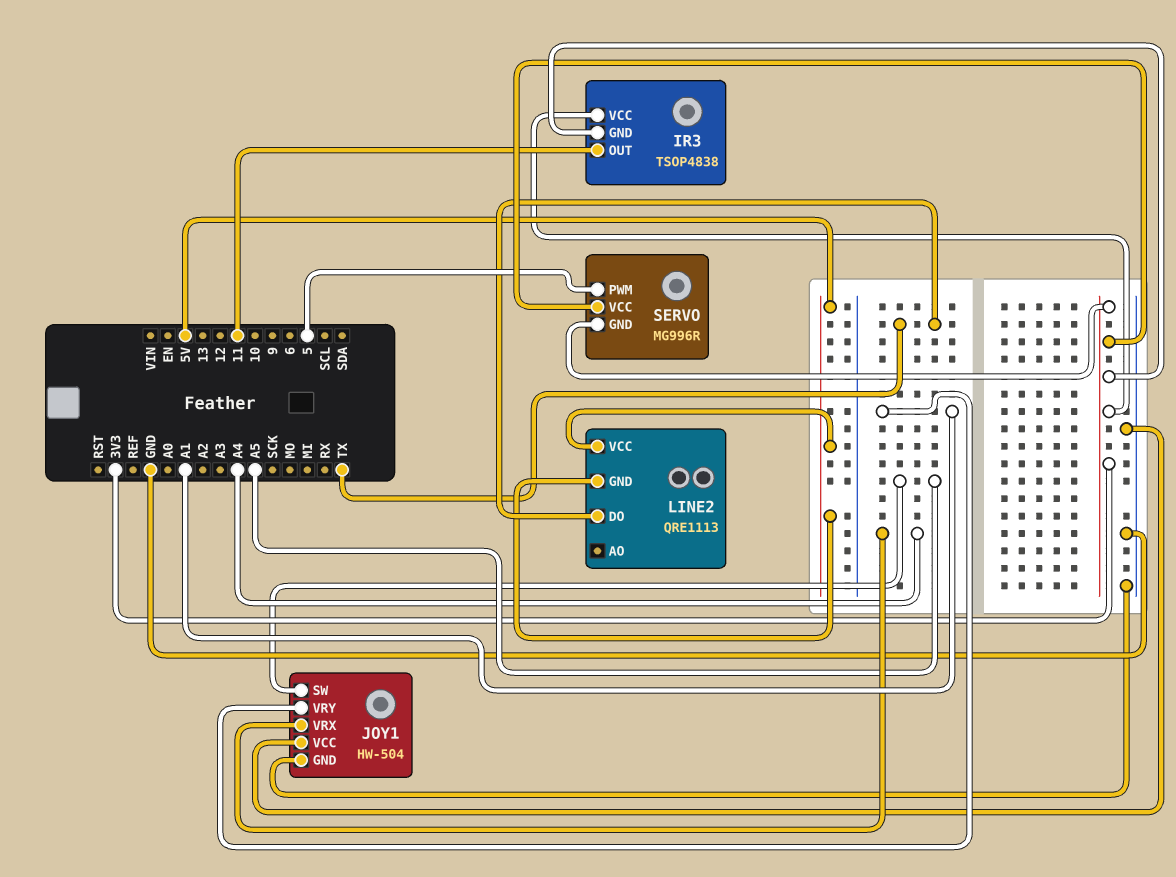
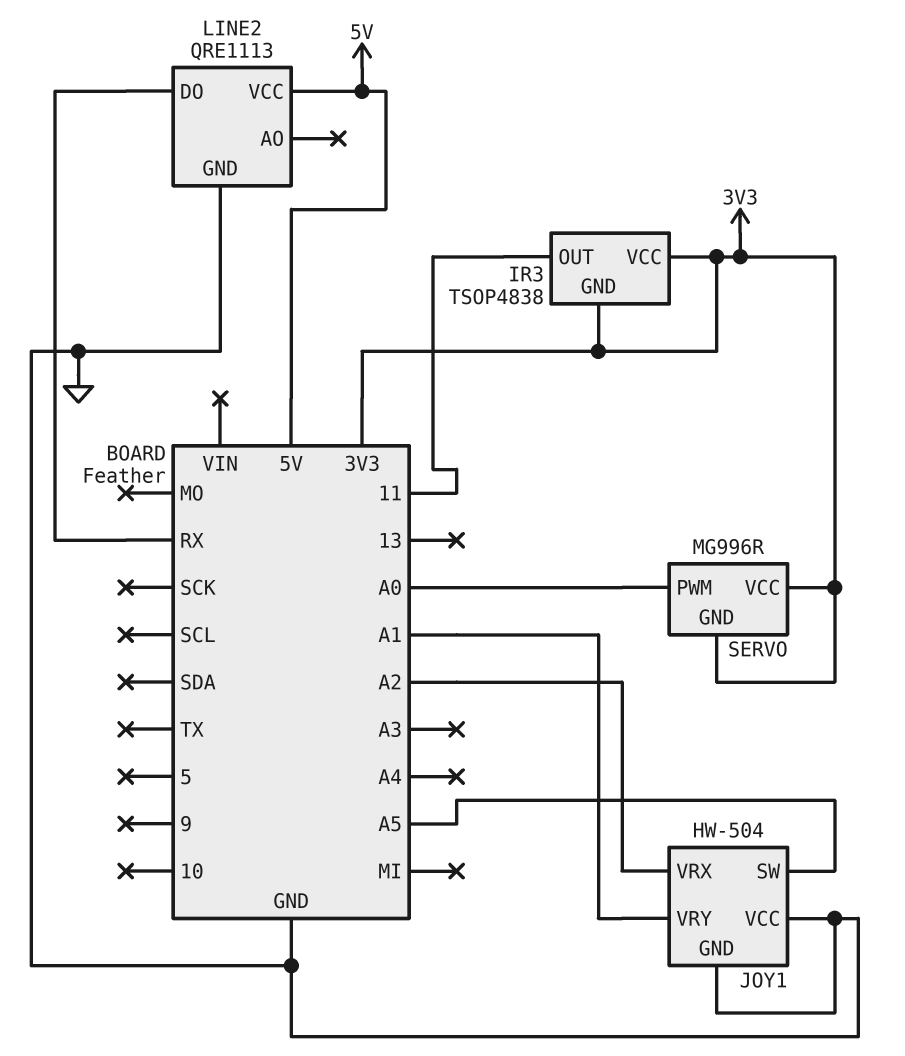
JOY1 pin VRX: A4 -> A2
LINE2 pin DO: TX -> RX
LINE2 pin GND: 5V -> GND
SERVO pin PWM: 5 -> A0

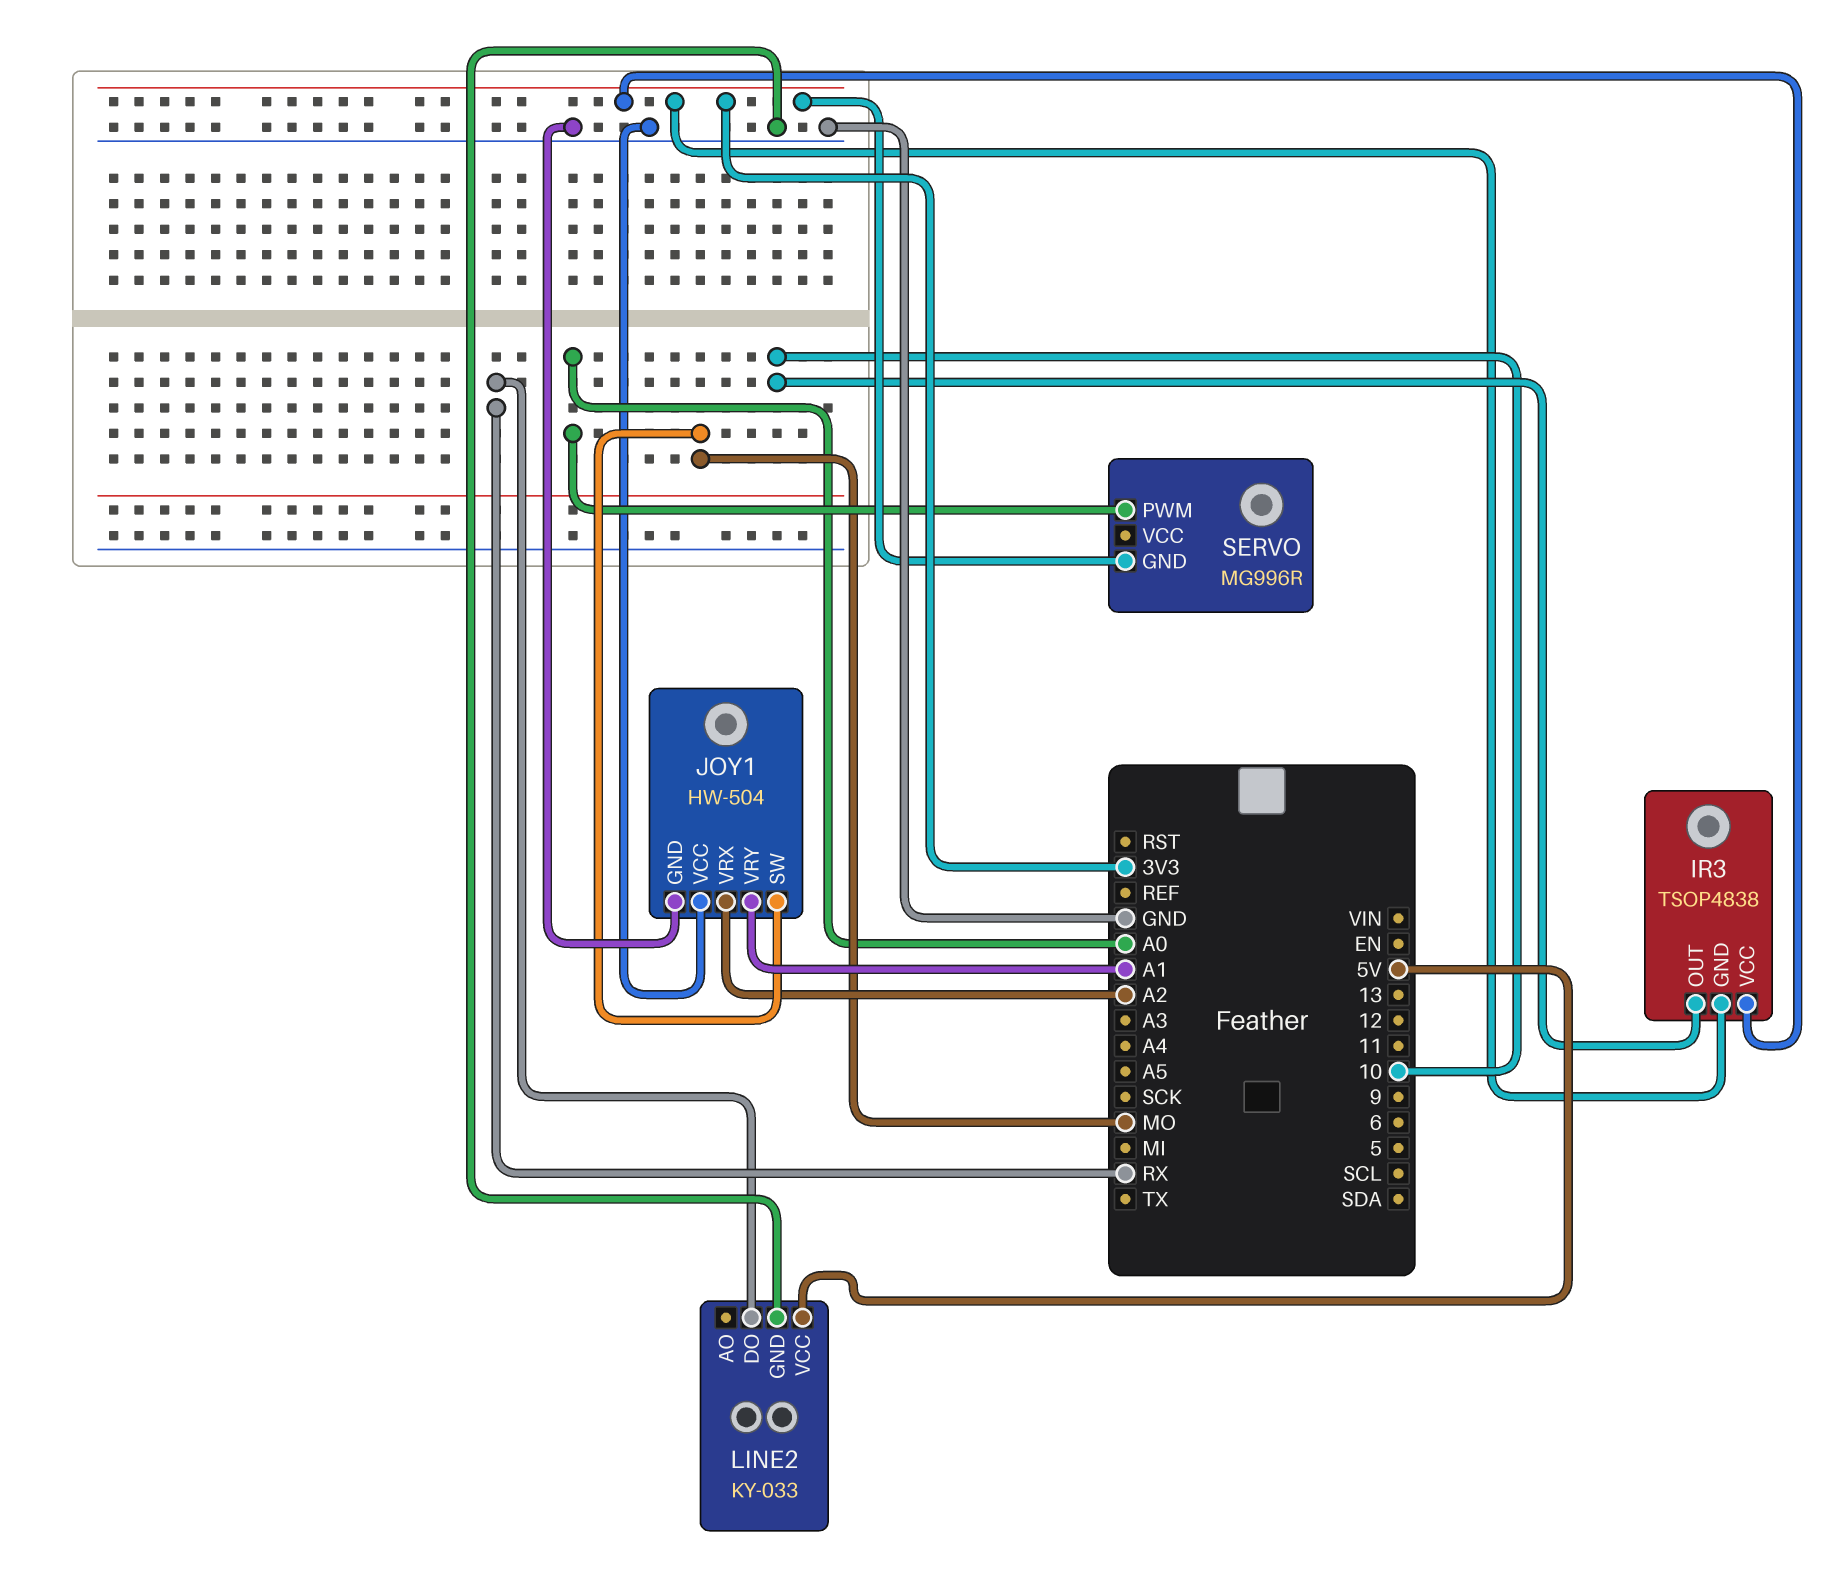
IR3 pin OUT: 11 -> 10
JOY1 pin SW: A5 -> MO
LINE2: QRE1113 -> KY-033
SERVO pin VCC: 3V3 -> none

